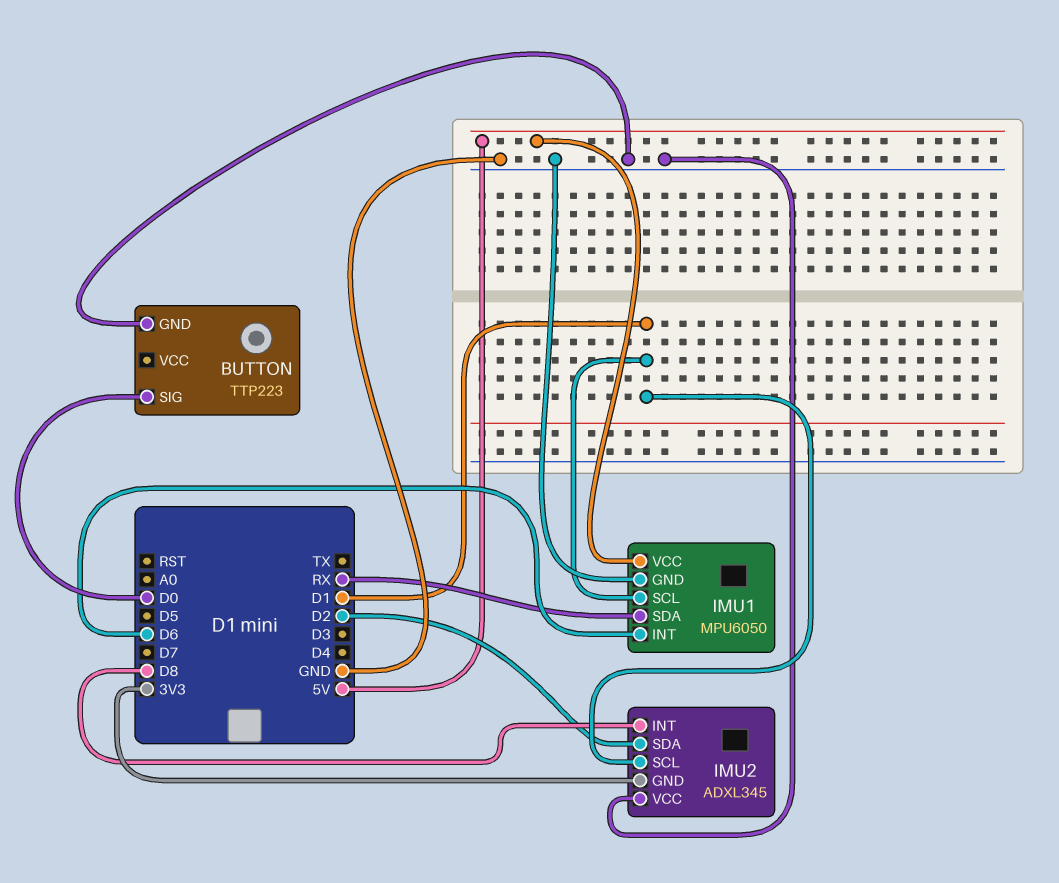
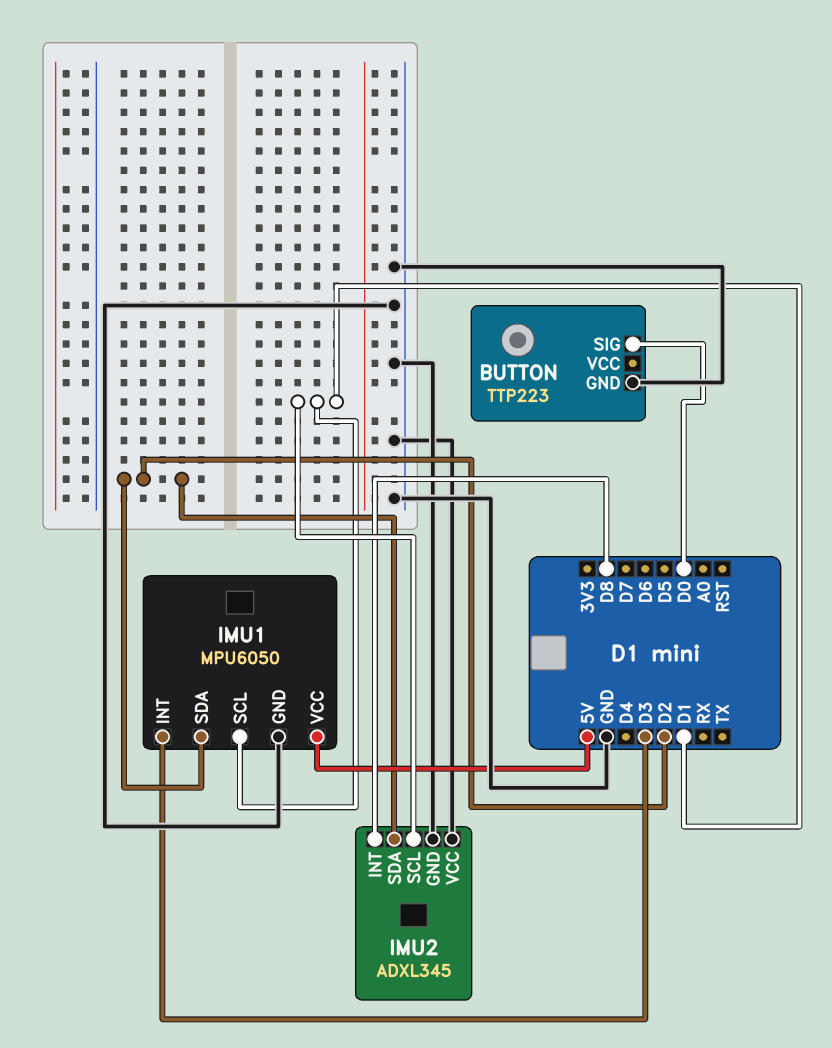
IMU1 pin INT: D6 -> D3
IMU1 pin SDA: RX -> D2
IMU2 pin GND: 3V3 -> GND

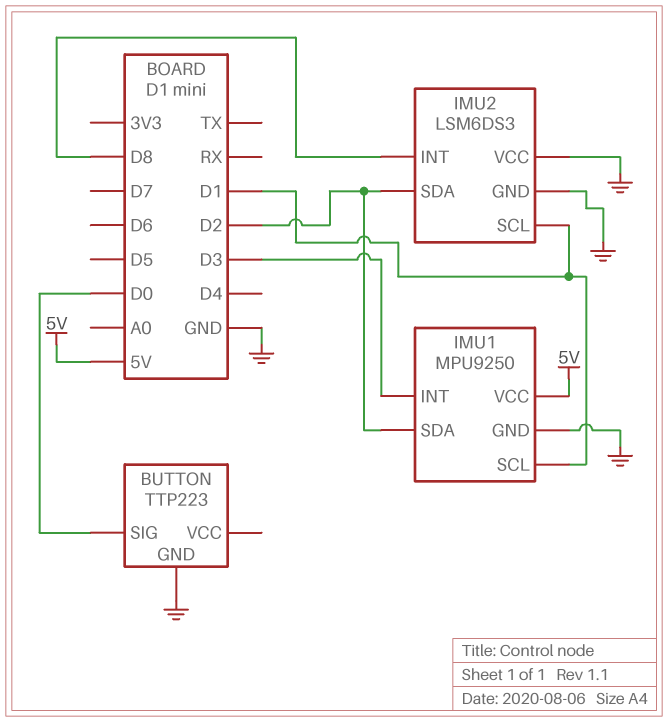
IMU1: MPU6050 -> MPU9250
IMU2: ADXL345 -> LSM6DS3

